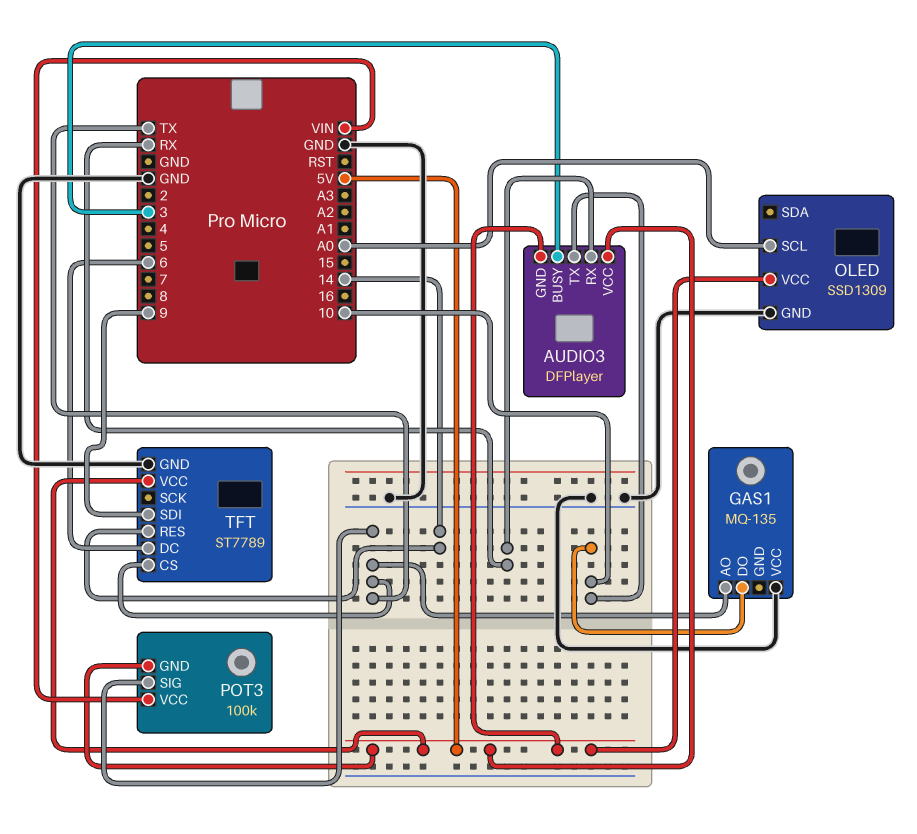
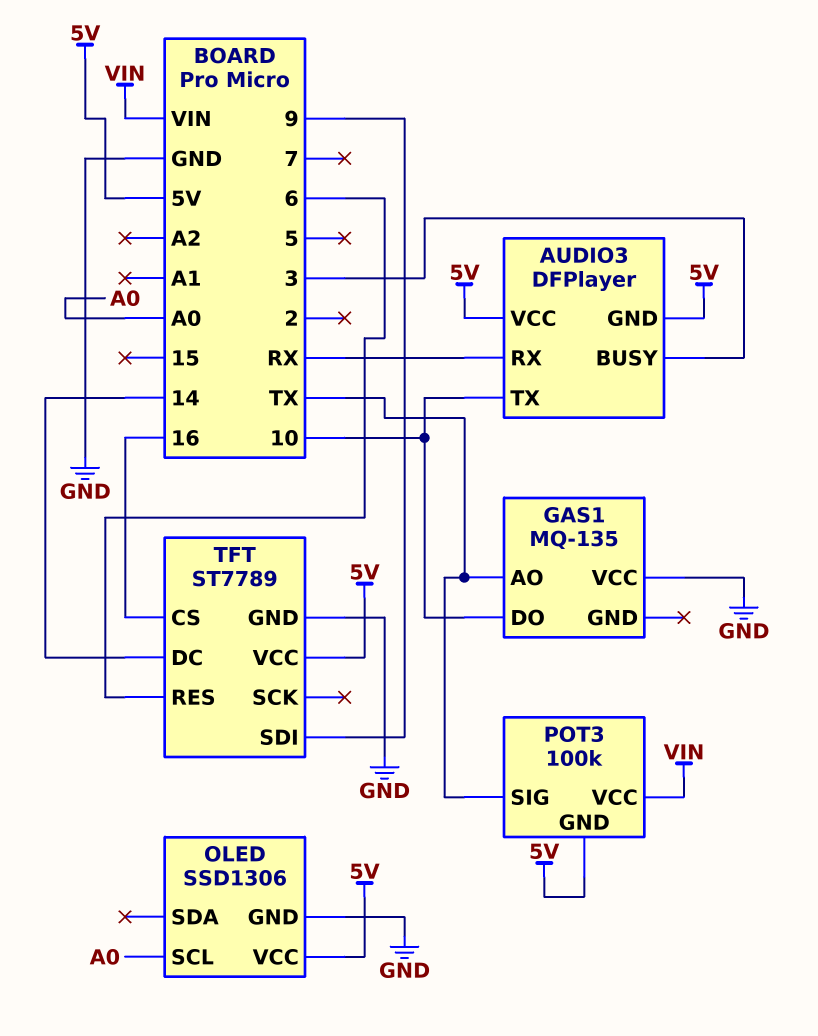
OLED: SSD1309 -> SSD1306
TFT pin CS: TX -> 16
TFT pin DC: 6 -> 14
TFT pin RES: 14 -> 6

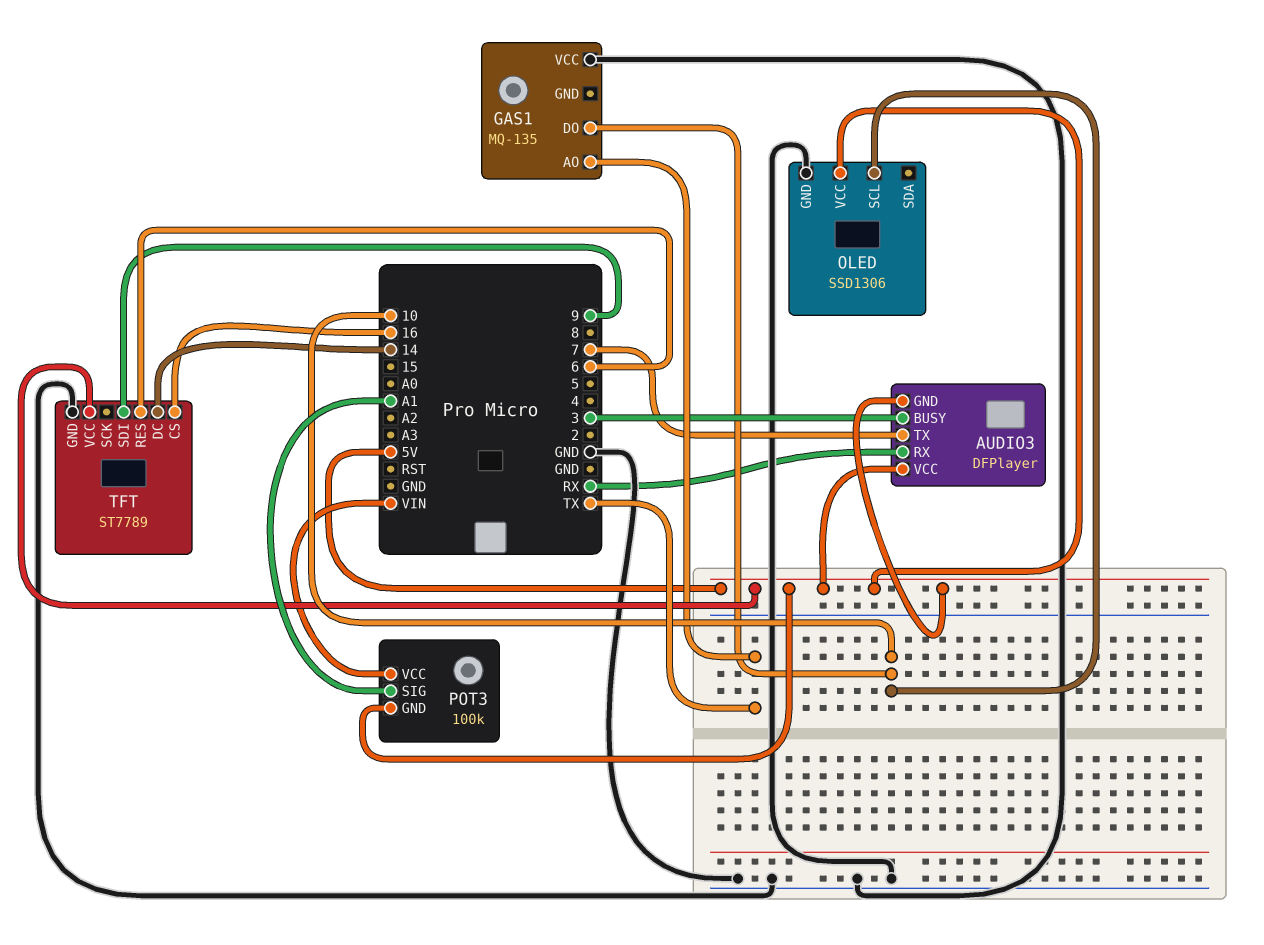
AUDIO3 pin TX: 10 -> 7
OLED pin SCL: A0 -> 10
POT3 pin SIG: TX -> A1

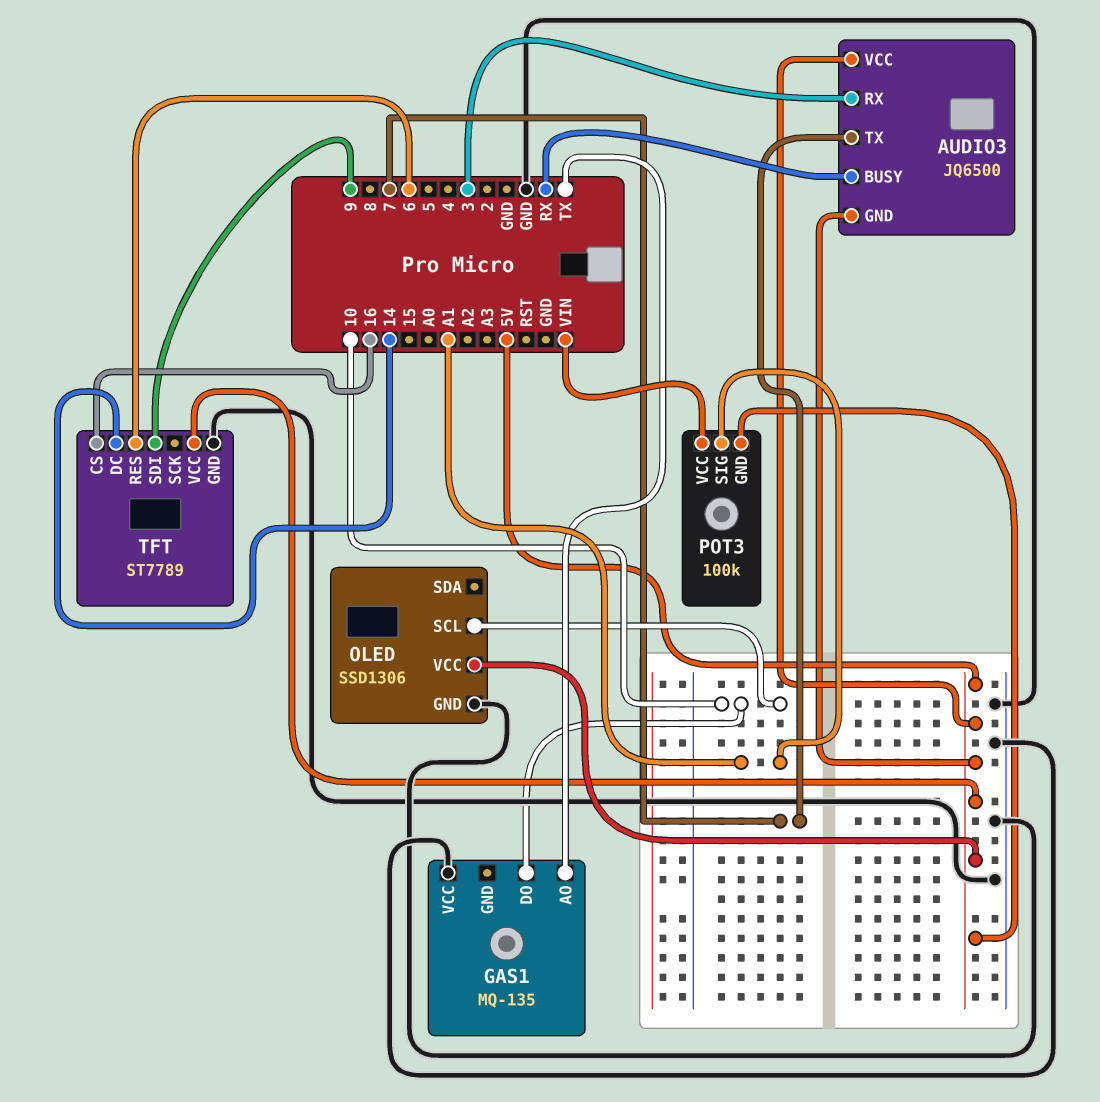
AUDIO3: DFPlayer -> JQ6500
AUDIO3 pin BUSY: 3 -> RX
AUDIO3 pin RX: RX -> 3

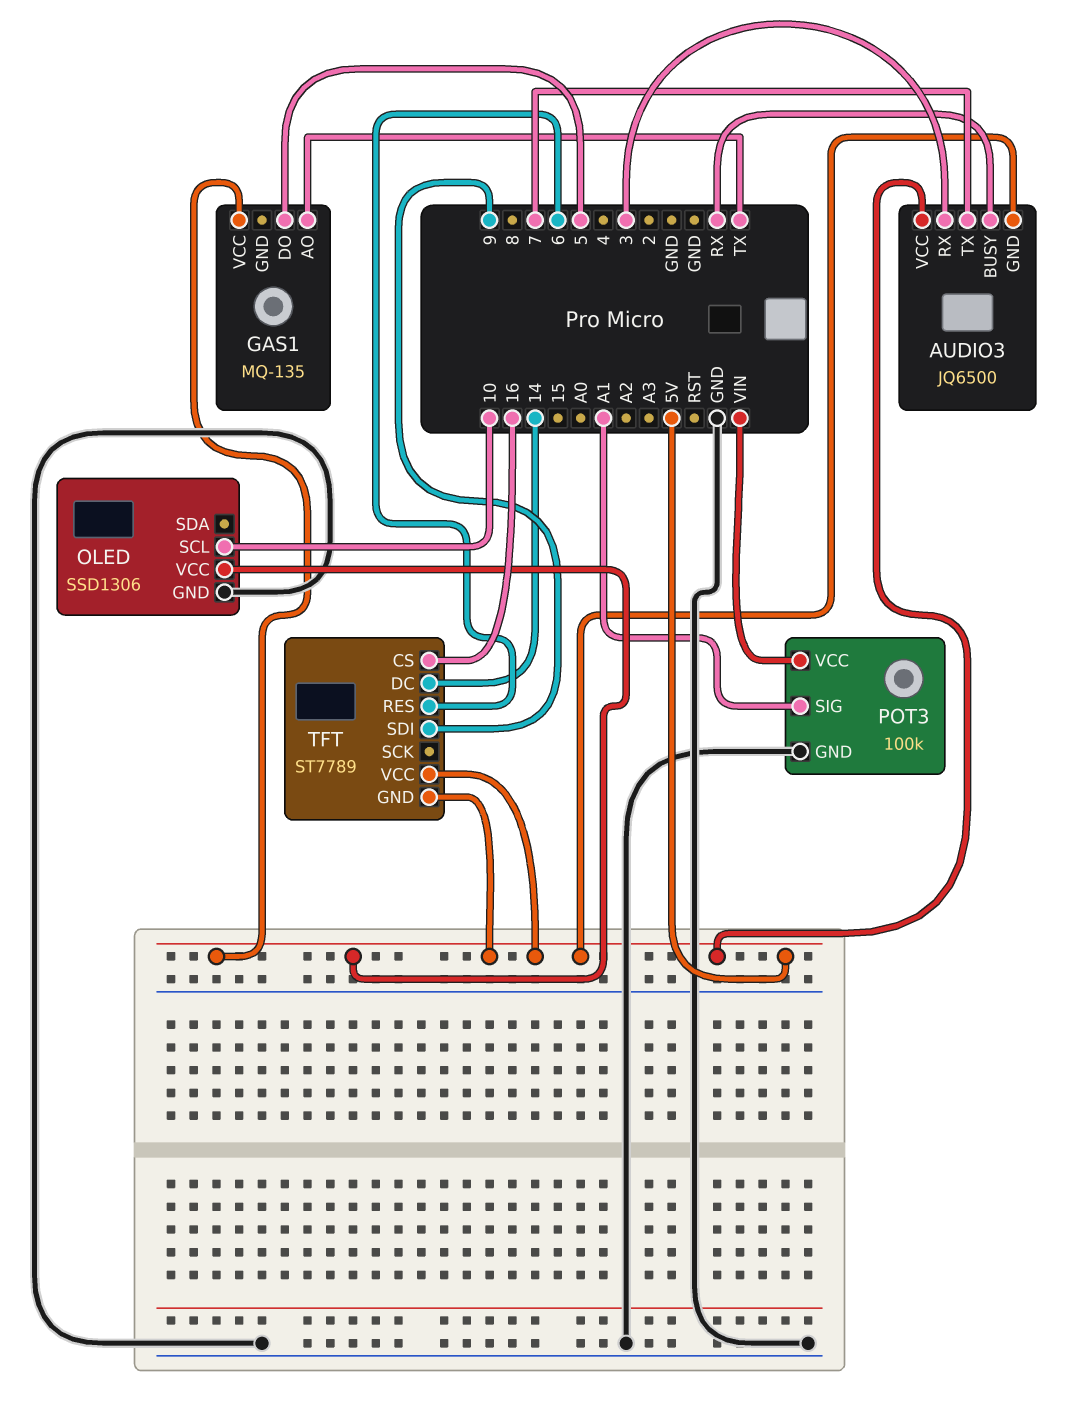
GAS1 pin DO: 10 -> 5
GAS1 pin VCC: GND -> 5V
POT3 pin GND: 5V -> GND
TFT pin GND: GND -> 5V

